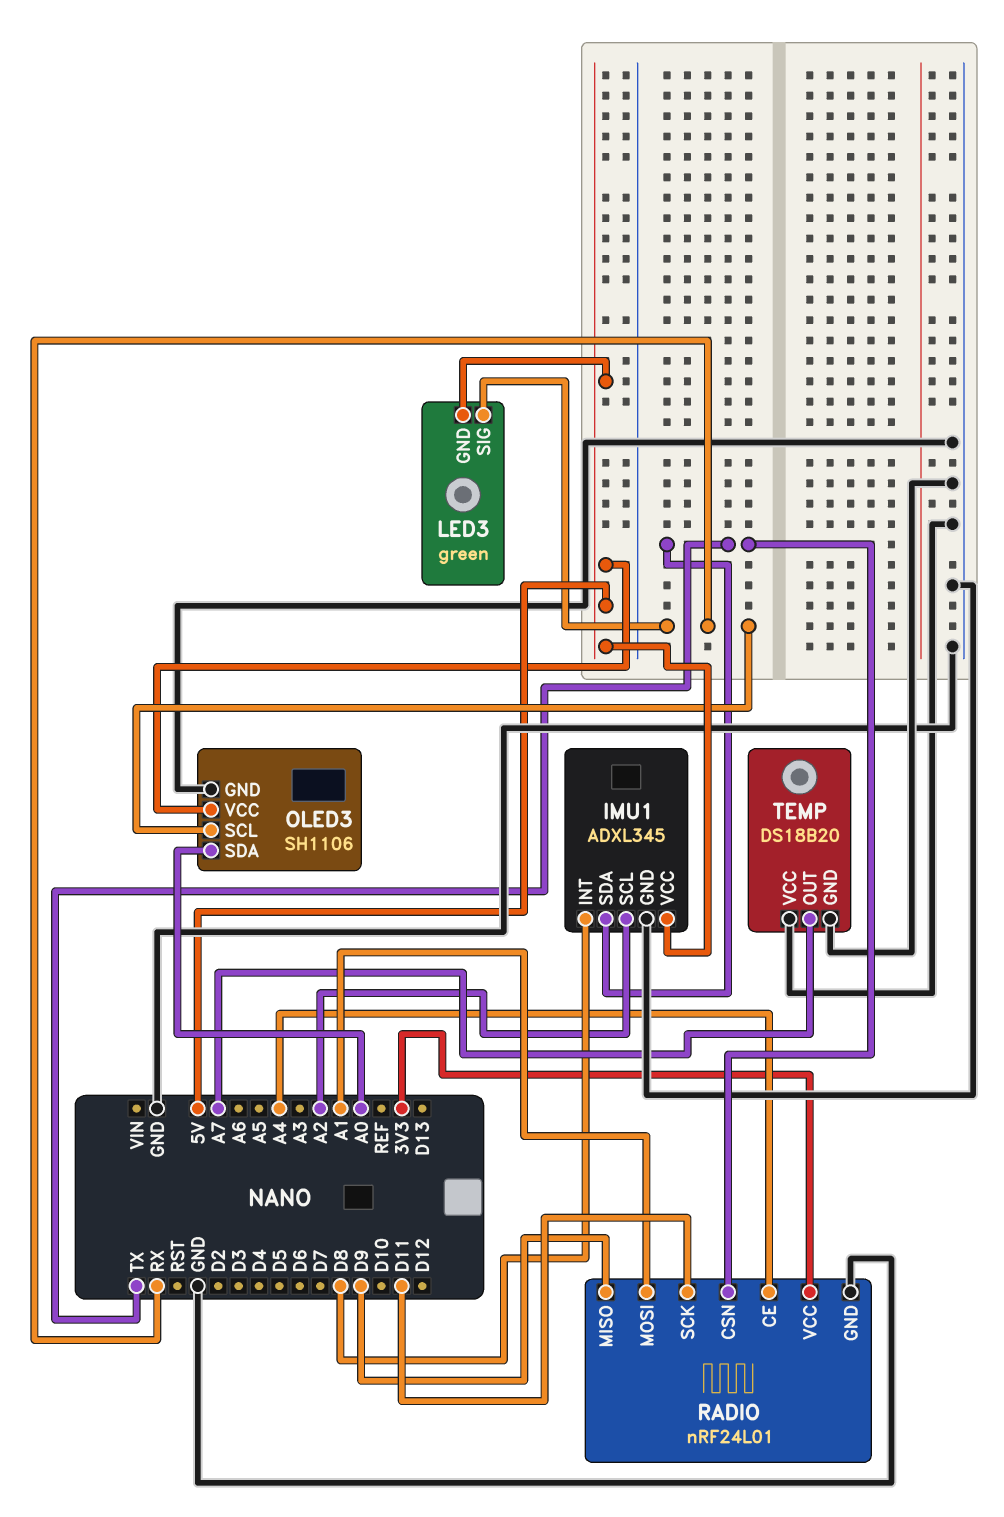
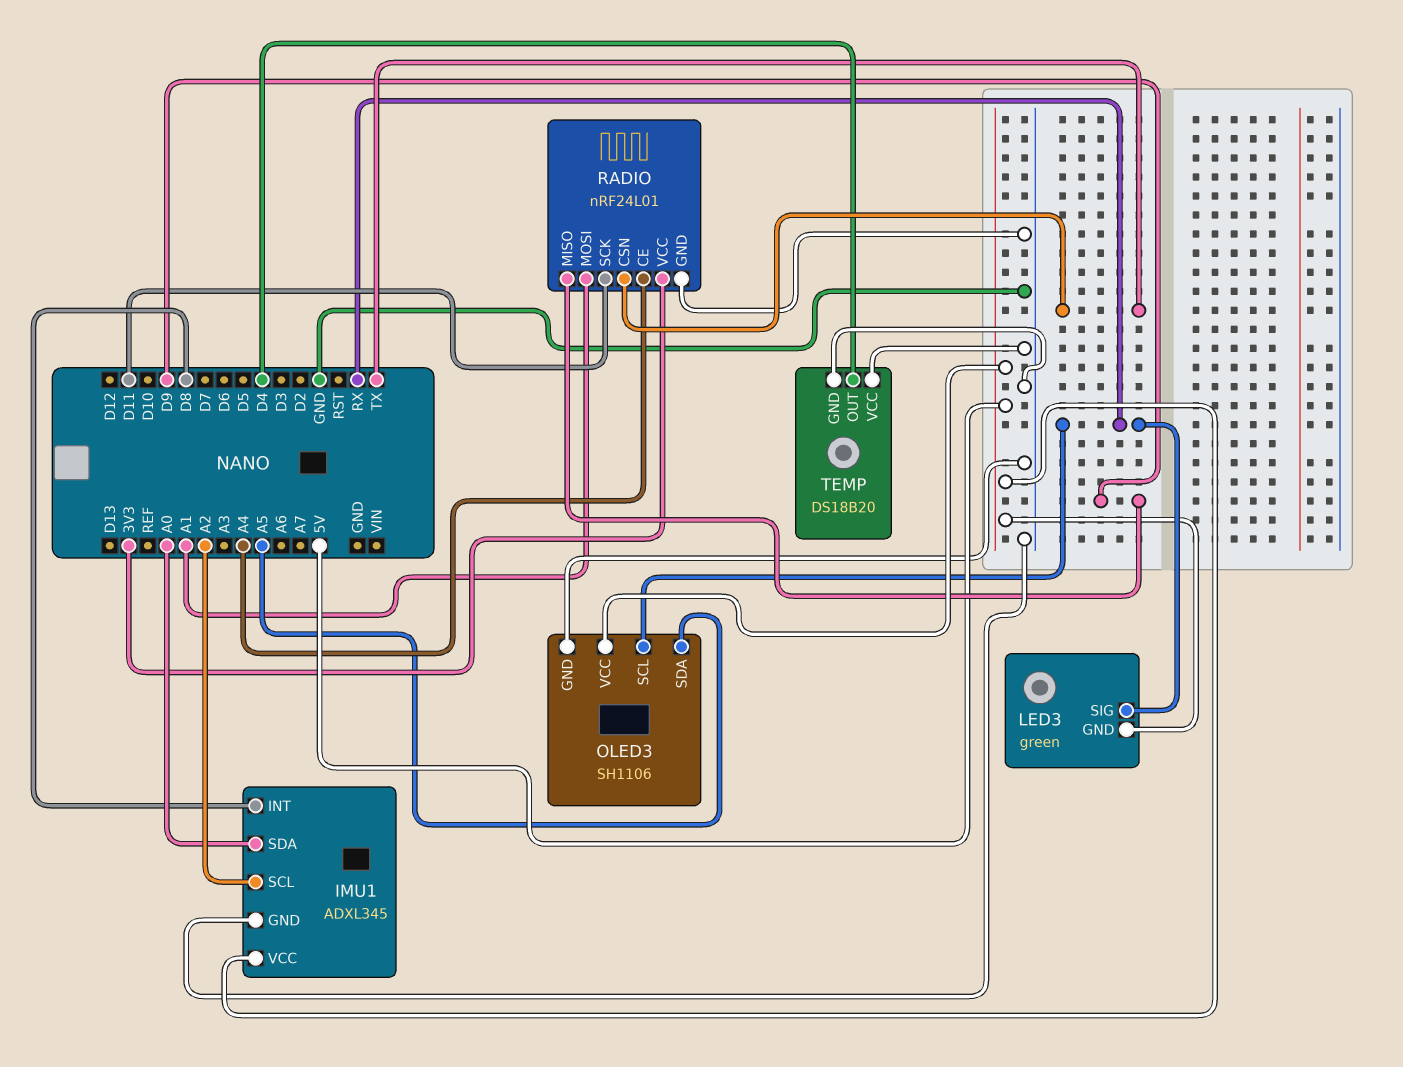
IMU1 pin SDA: TX -> A0
OLED3 pin SDA: A0 -> A5
TEMP pin OUT: A7 -> D4

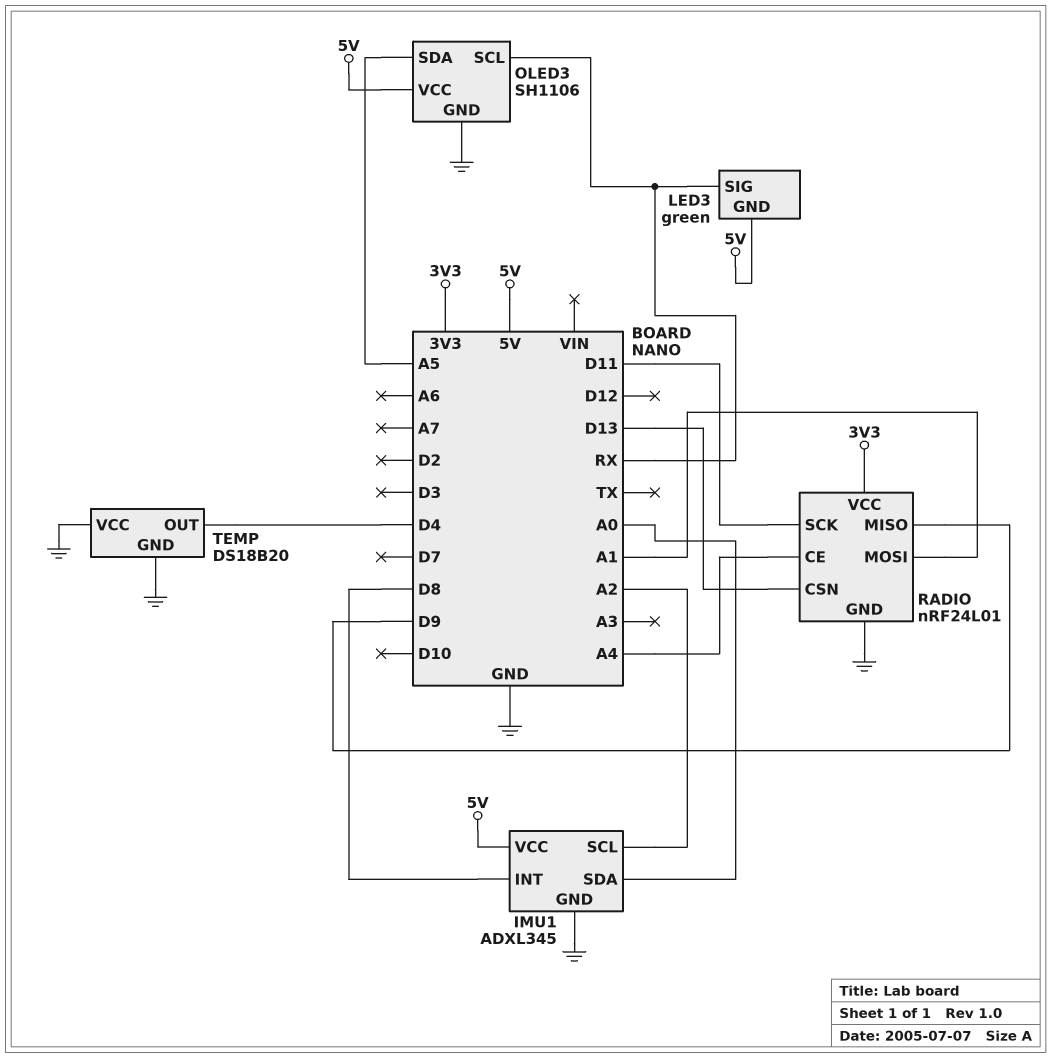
RADIO pin CSN: TX -> D13

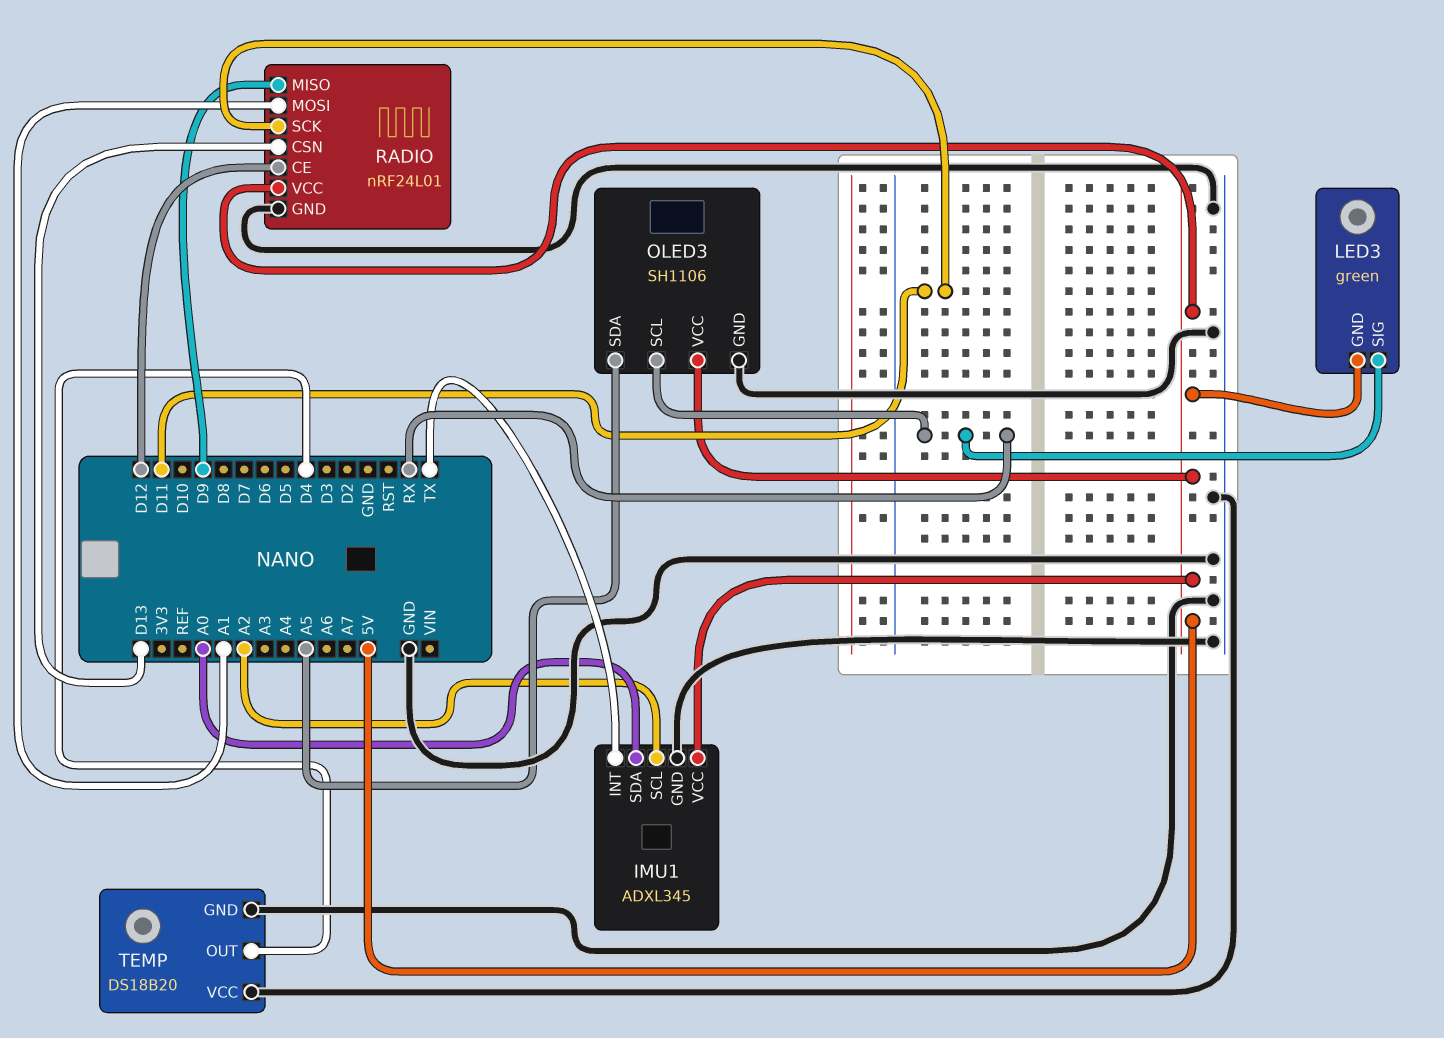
IMU1 pin INT: D8 -> TX
RADIO pin CE: A4 -> D12
RADIO pin VCC: 3V3 -> 5V

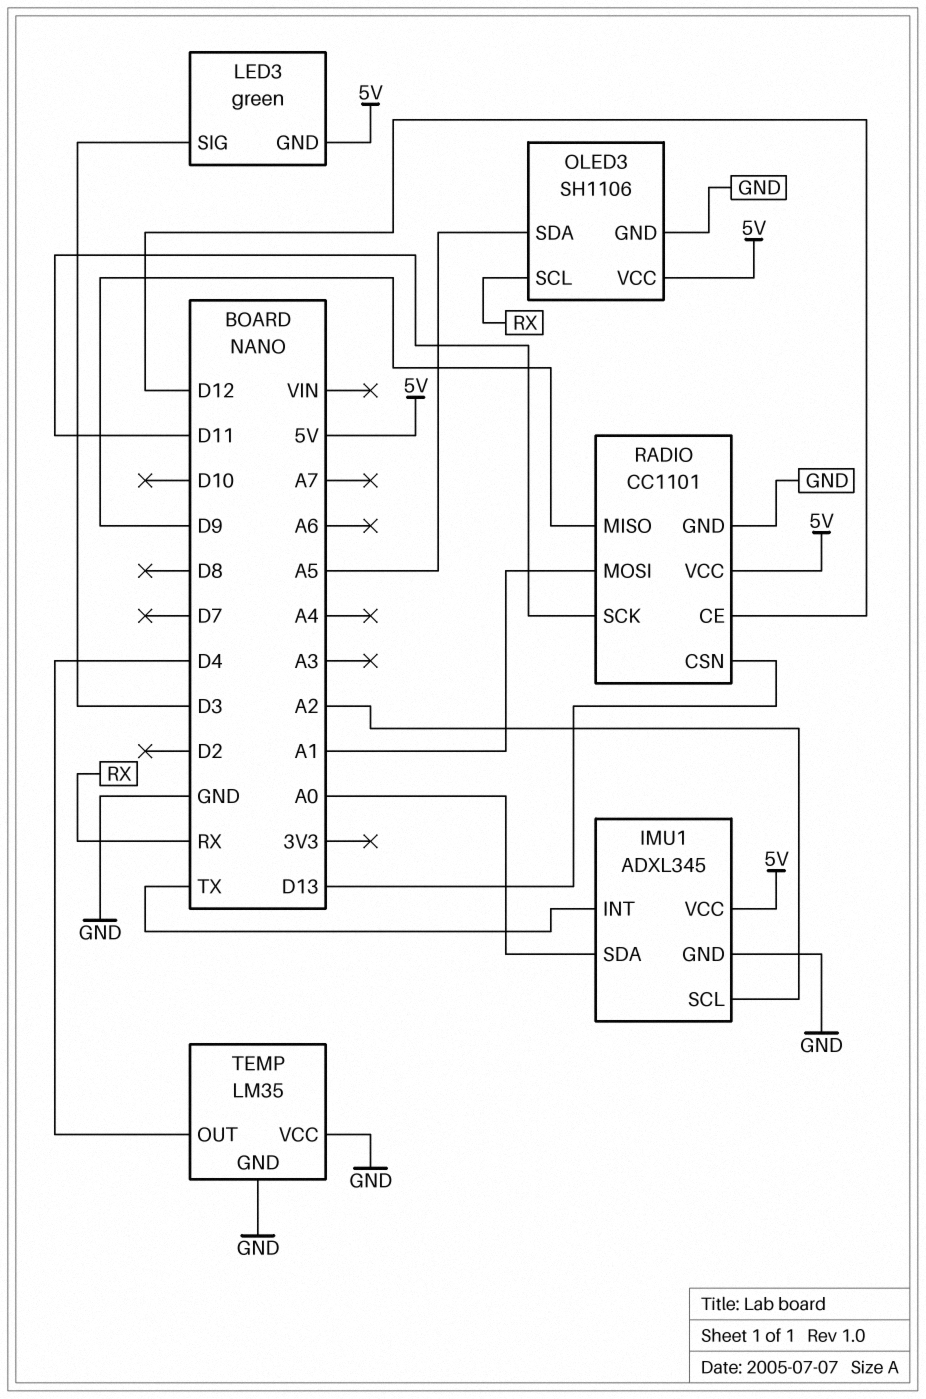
LED3 pin SIG: RX -> D3
RADIO: nRF24L01 -> CC1101
TEMP: DS18B20 -> LM35

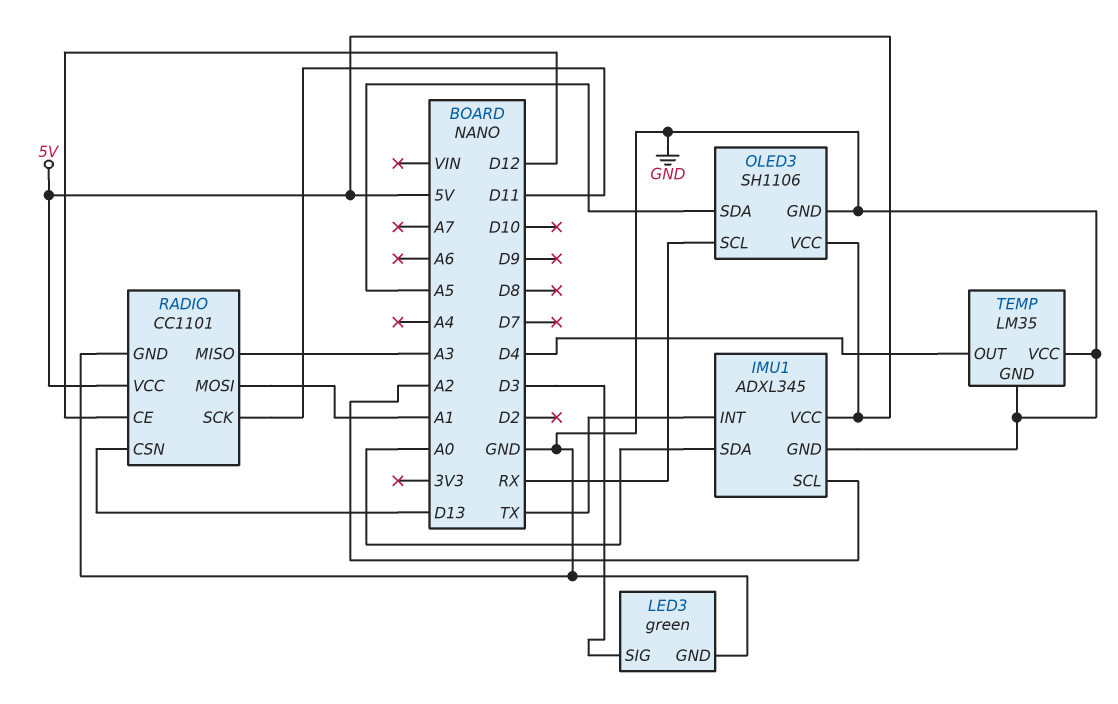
LED3 pin GND: 5V -> GND
RADIO pin MISO: D9 -> A3

